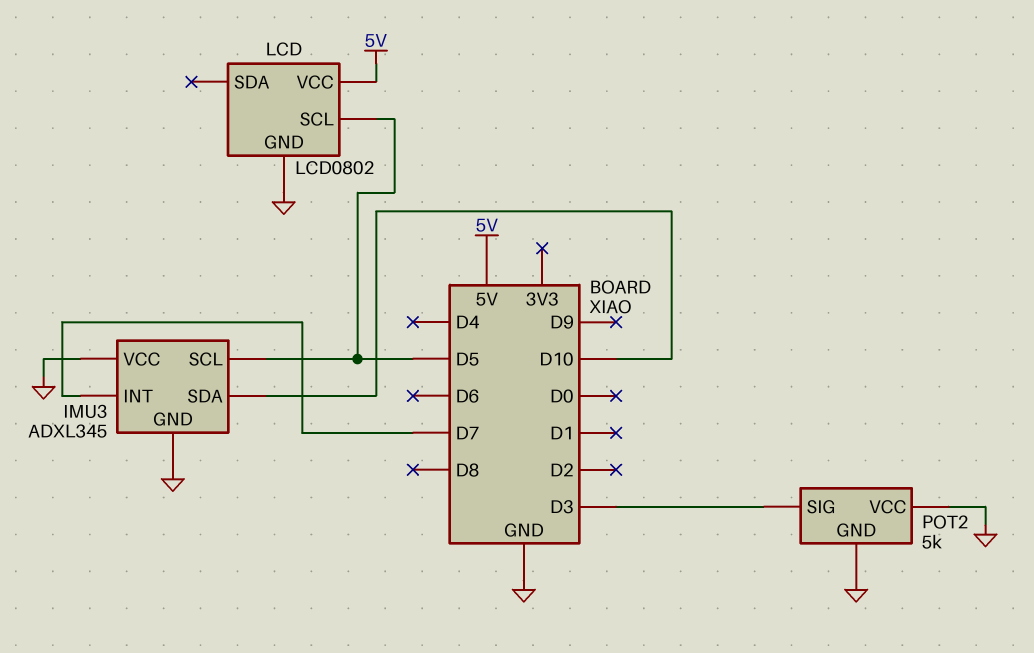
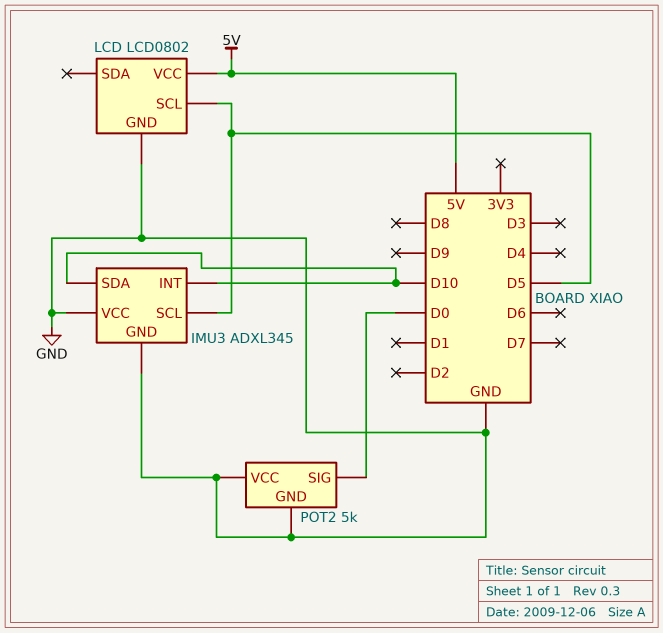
IMU3 pin INT: D7 -> D10
POT2 pin SIG: D3 -> D0

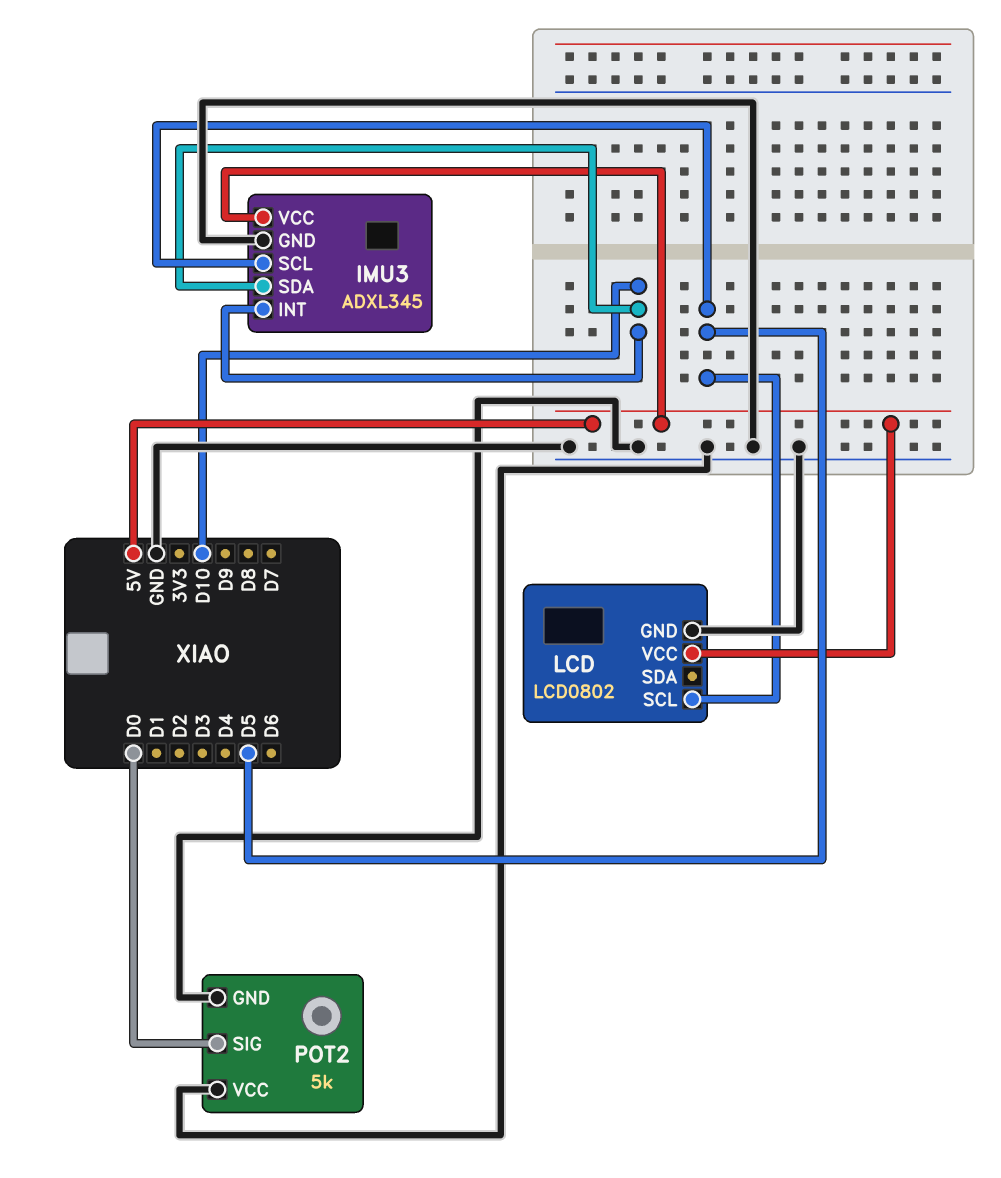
IMU3 pin VCC: GND -> 5V

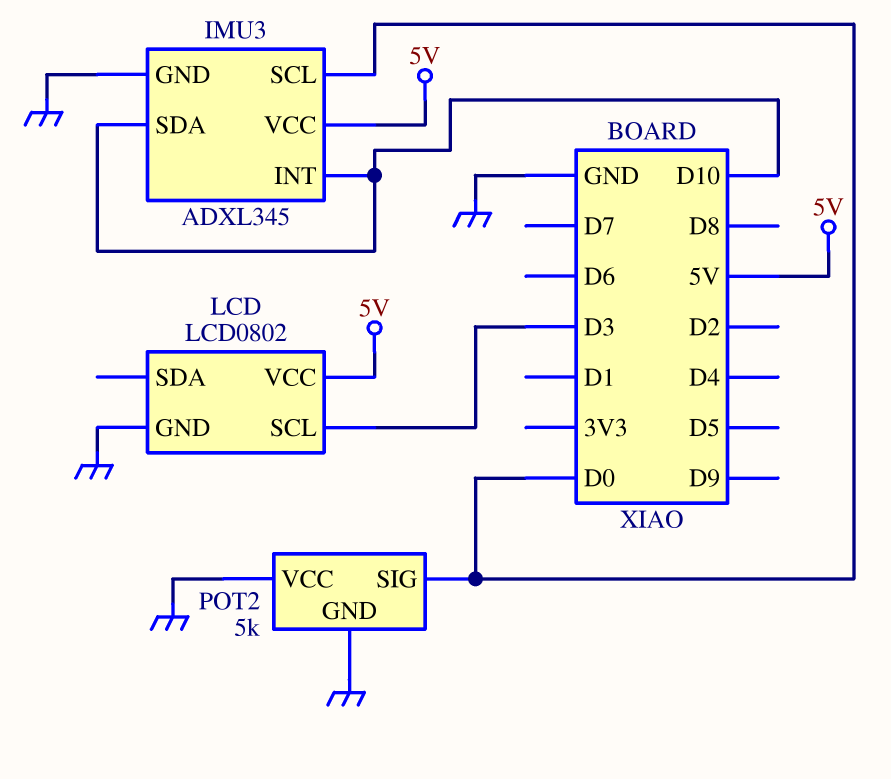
IMU3 pin SCL: D5 -> D0
LCD pin SCL: D5 -> D3

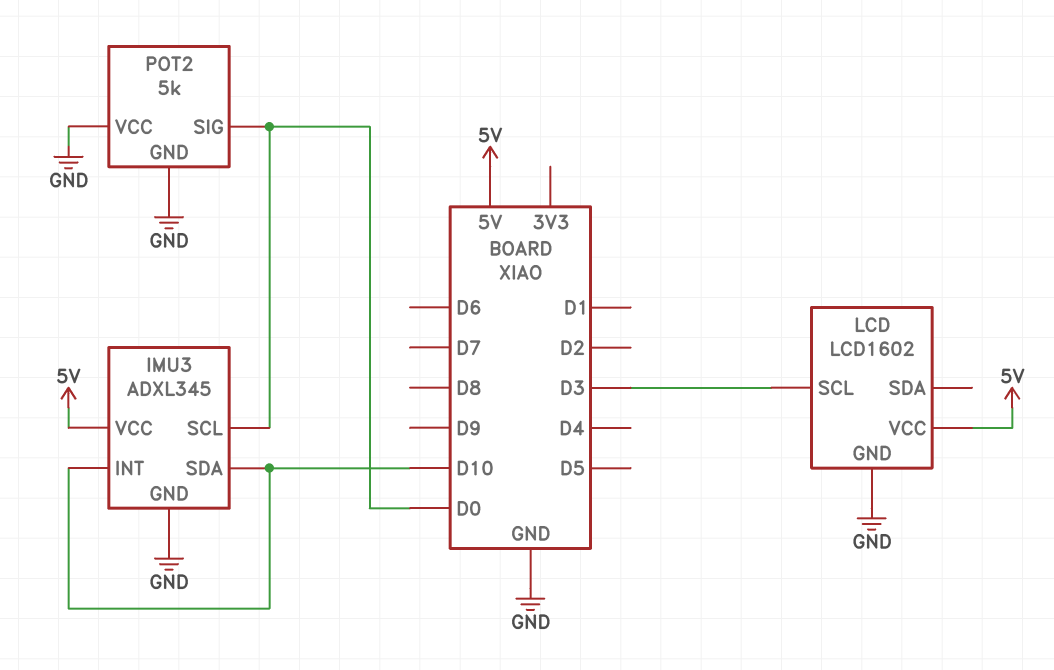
LCD: LCD0802 -> LCD1602

